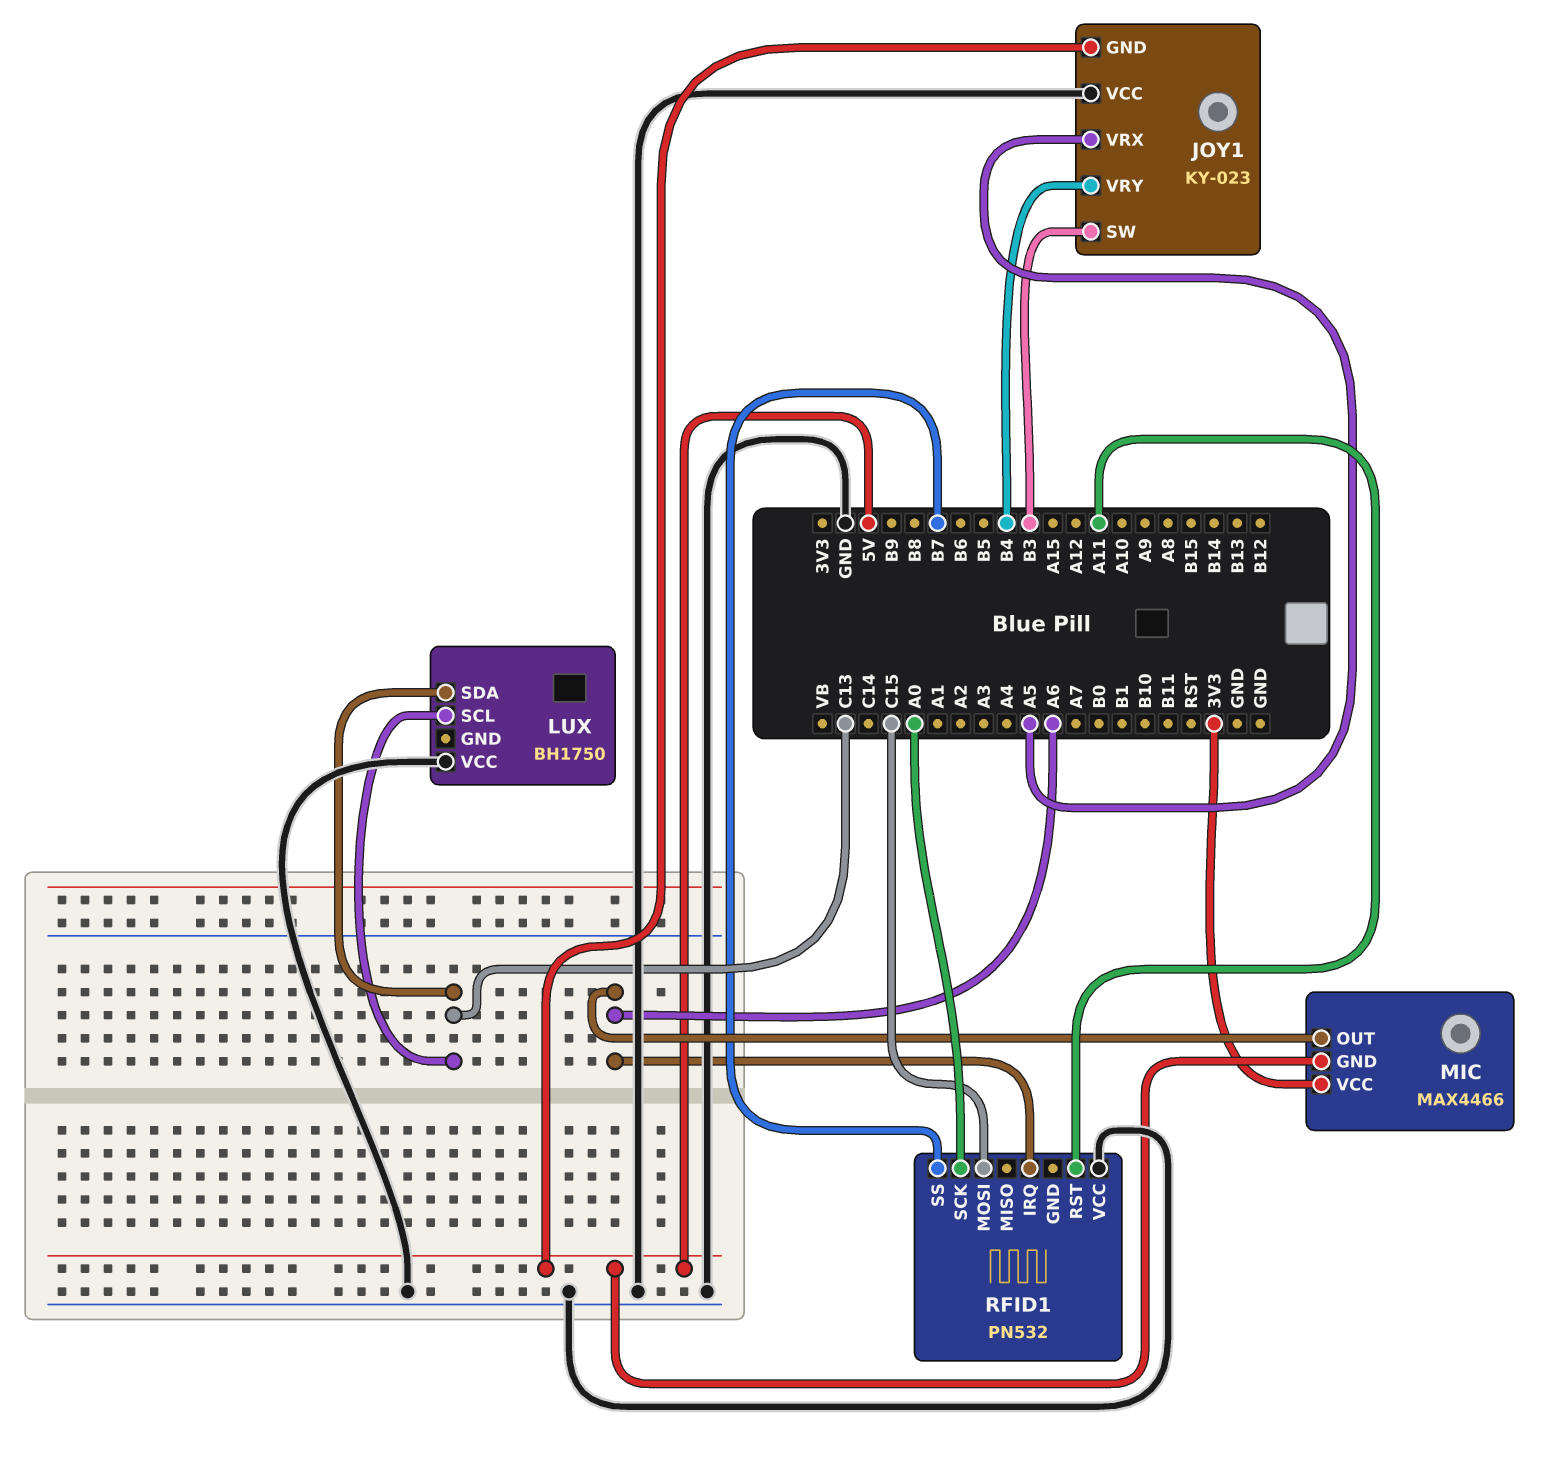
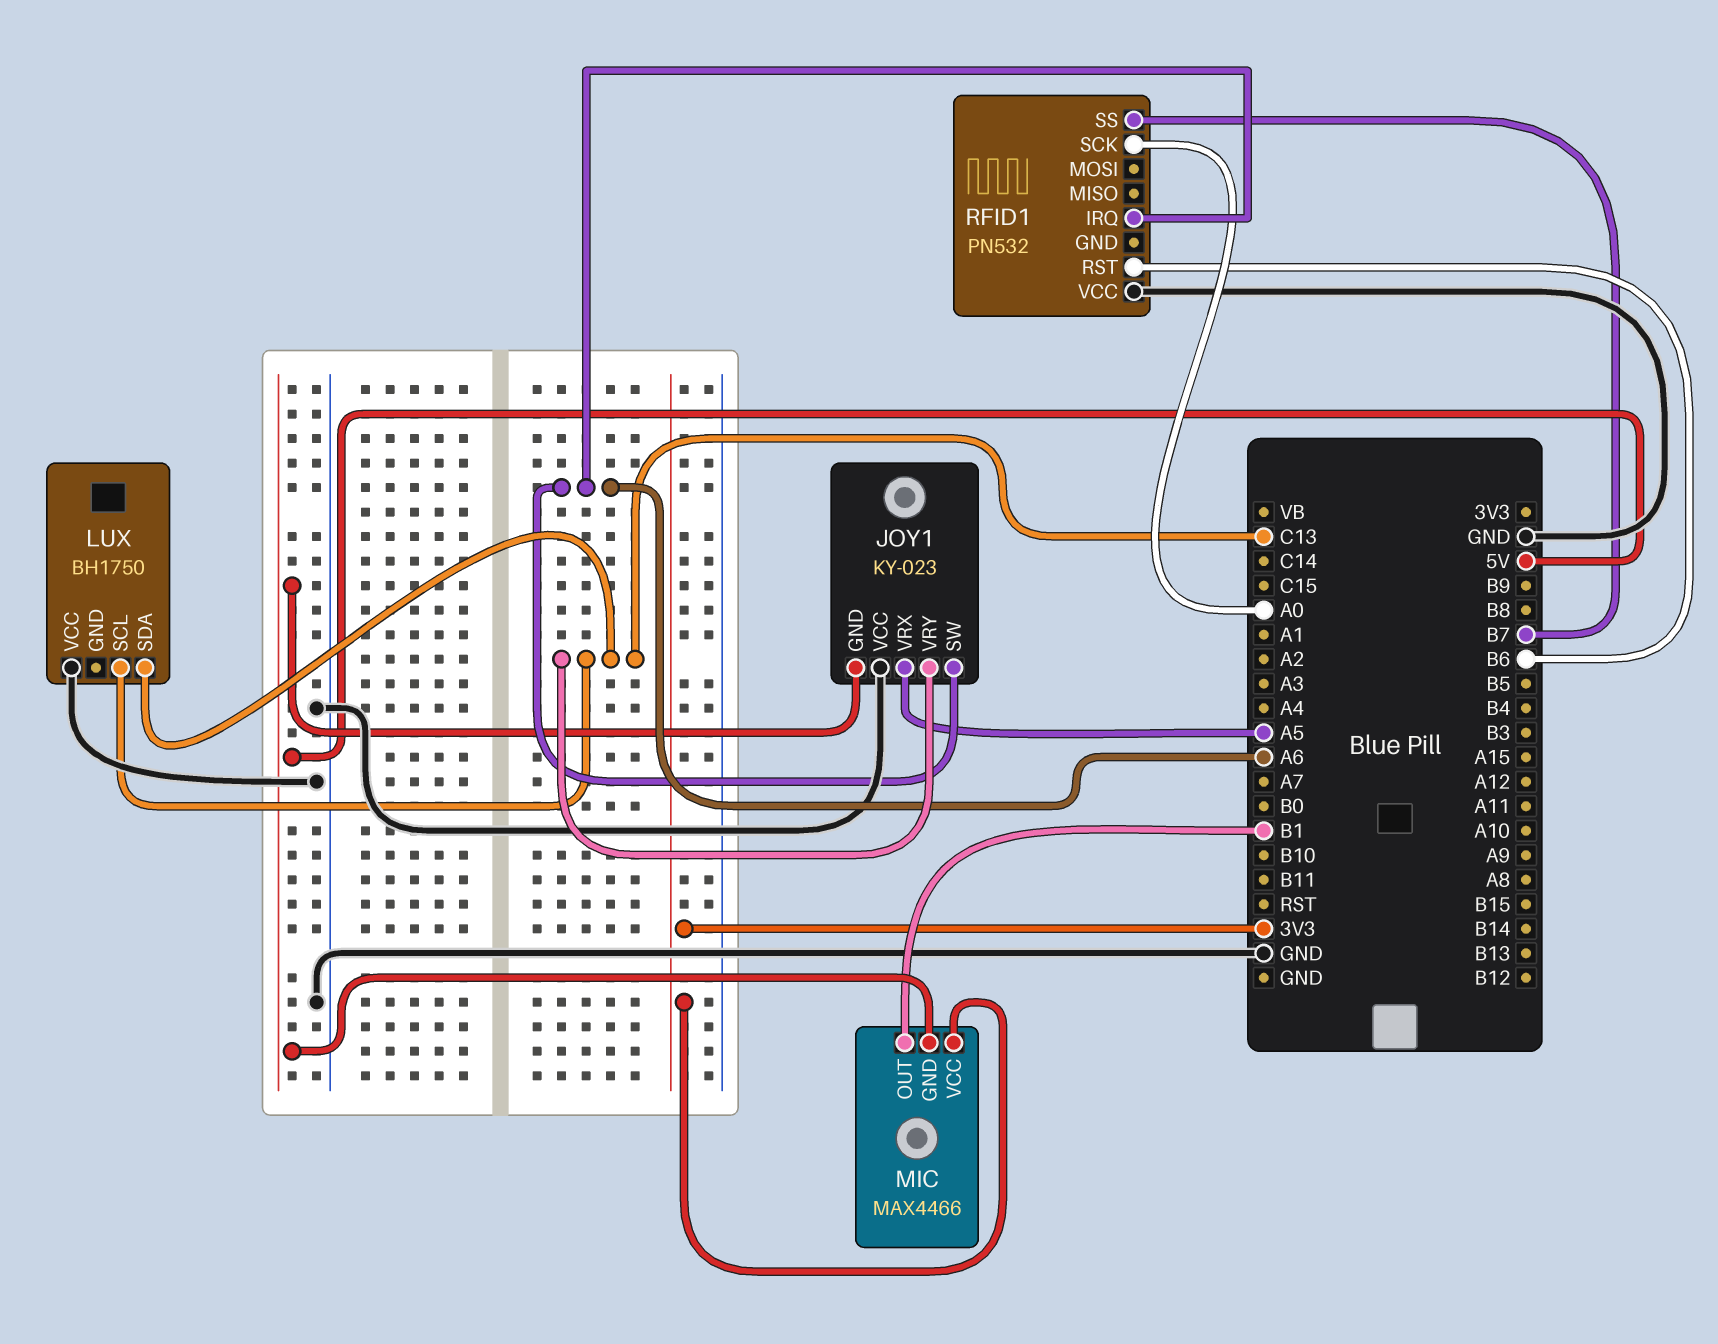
JOY1 pin SW: B3 -> A6
JOY1 pin VRY: B4 -> C13
MIC pin OUT: A6 -> B1
RFID1 pin MOSI: C15 -> none
RFID1 pin RST: A11 -> B6

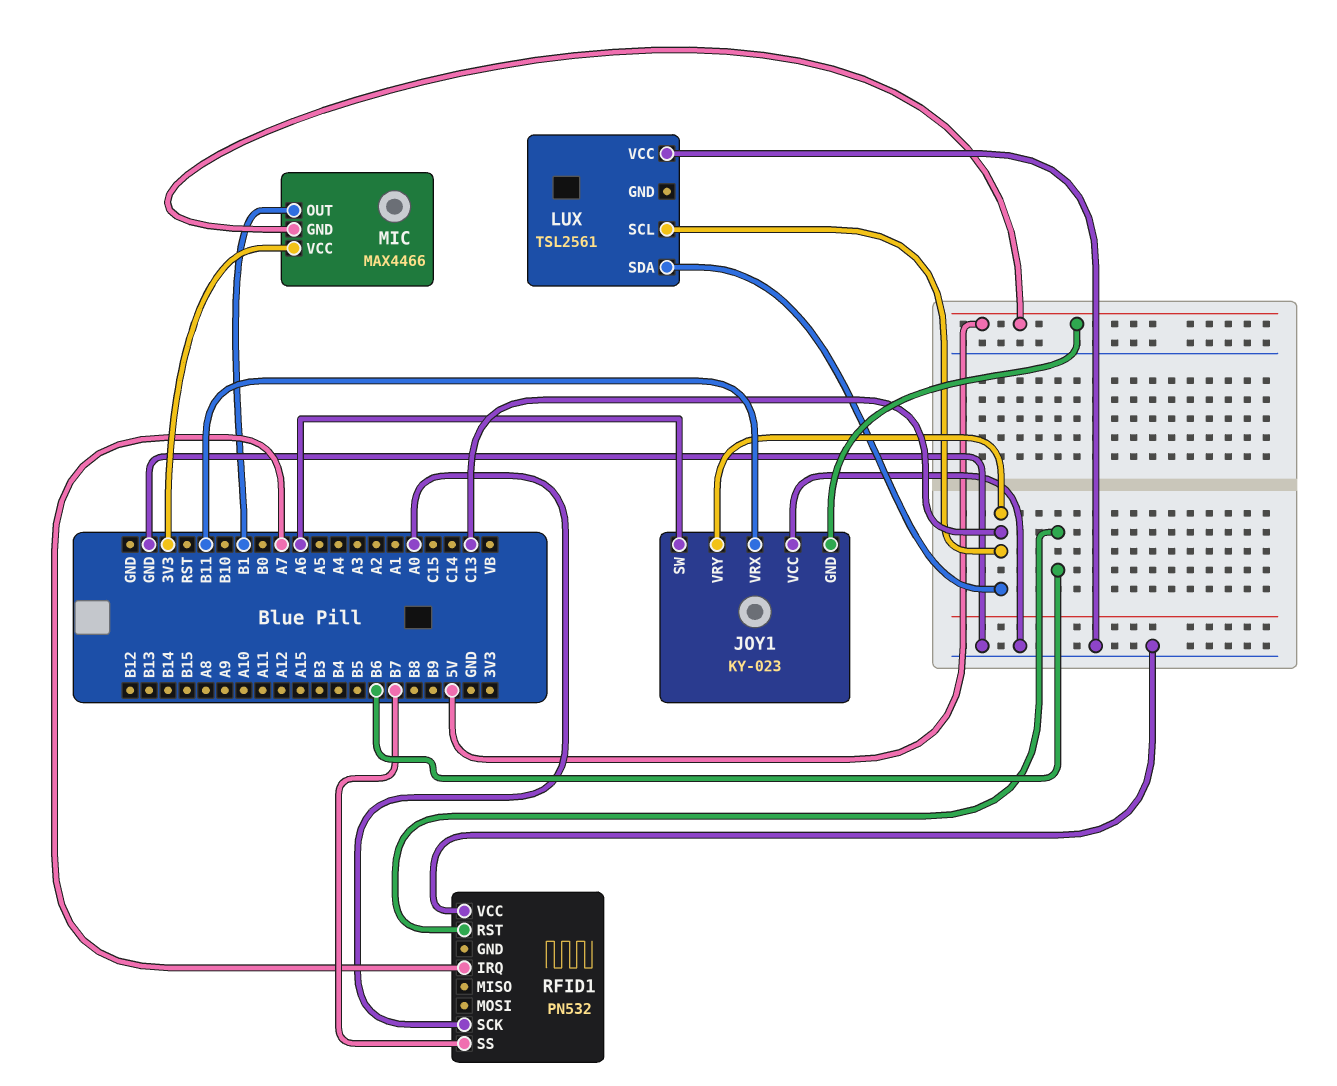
JOY1 pin VRX: A5 -> B11
LUX: BH1750 -> TSL2561
RFID1 pin IRQ: A6 -> A7

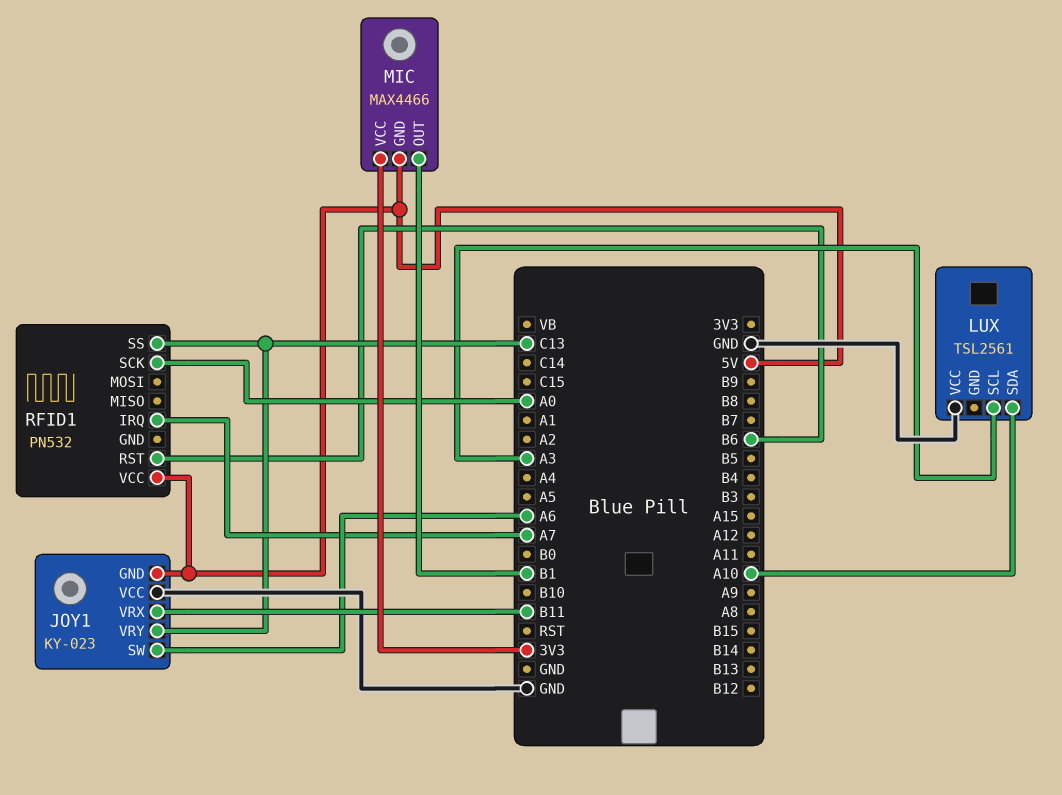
LUX pin SCL: C13 -> A3
LUX pin SDA: C13 -> A10
RFID1 pin SS: B7 -> C13
RFID1 pin VCC: GND -> 5V

